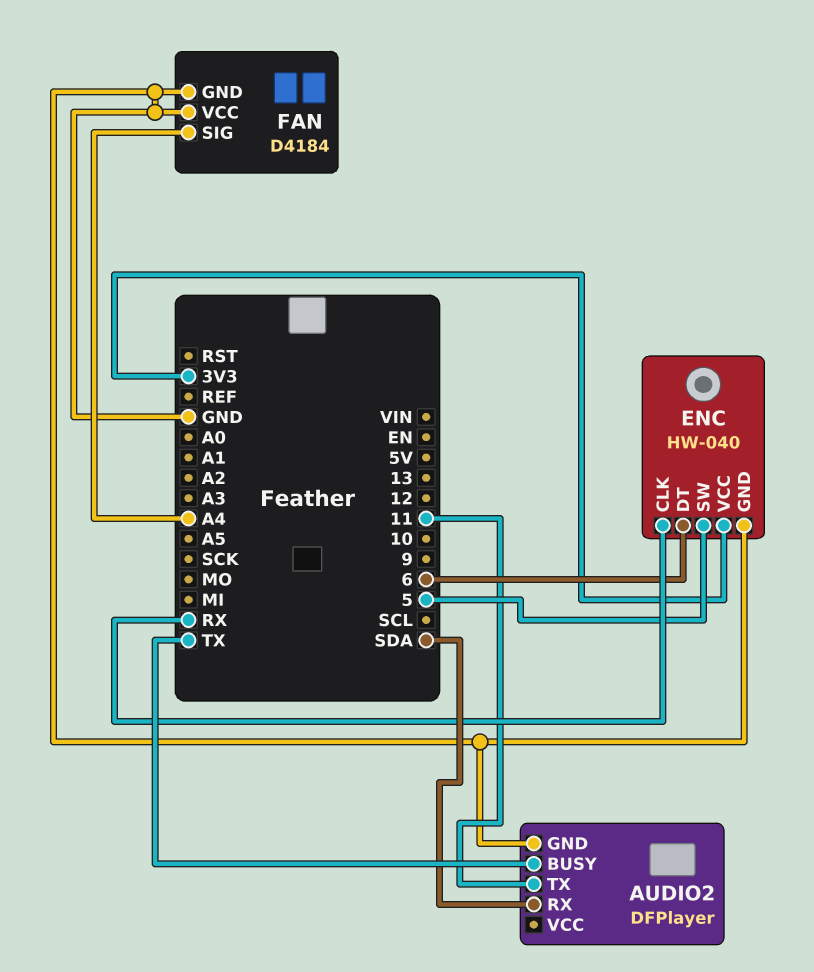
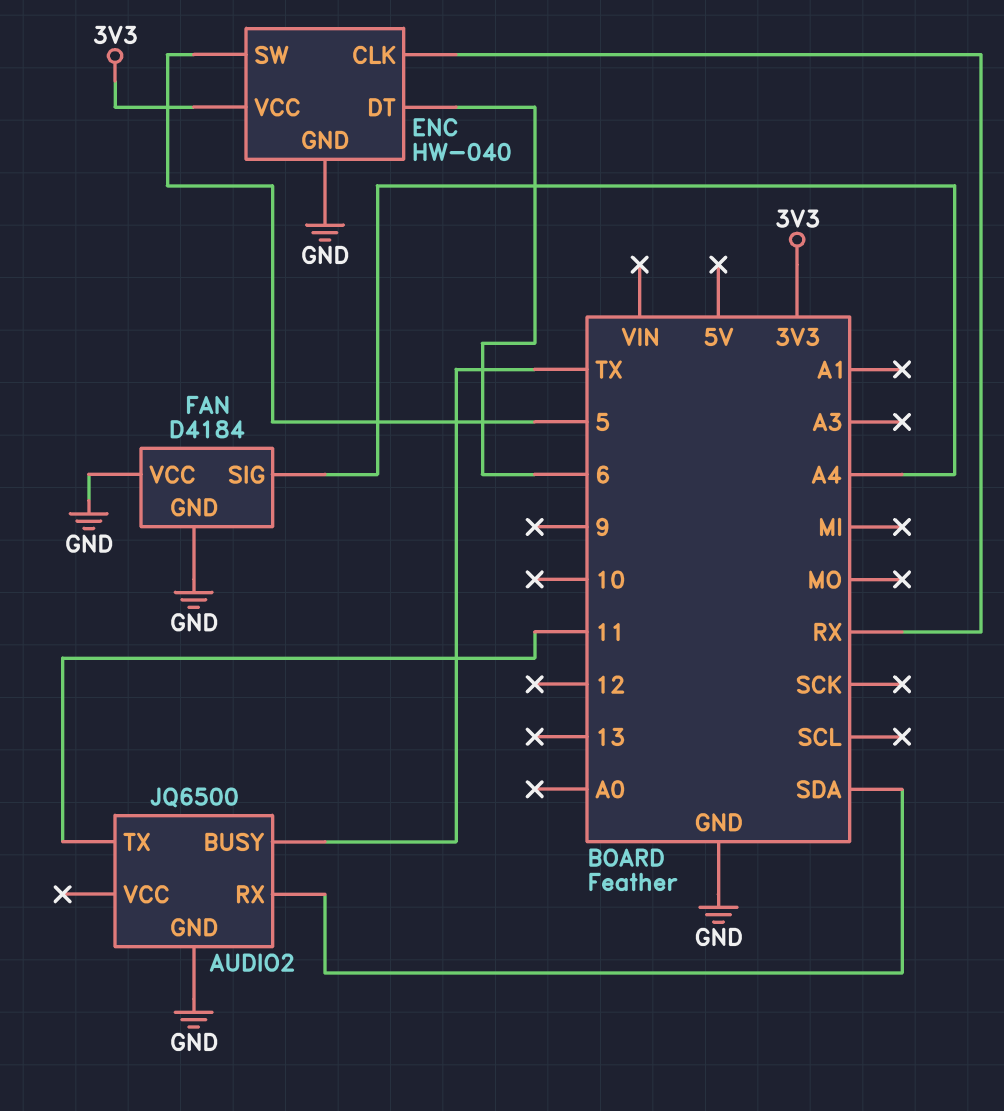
AUDIO2: DFPlayer -> JQ6500

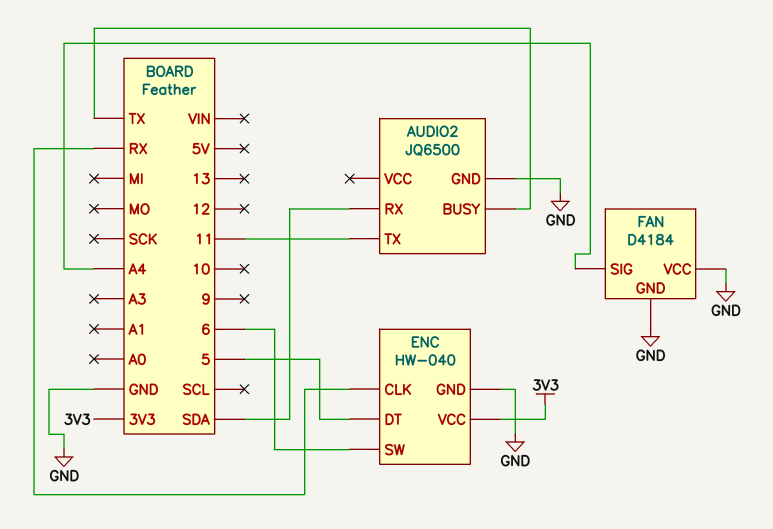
ENC pin DT: 6 -> 5
ENC pin SW: 5 -> 6

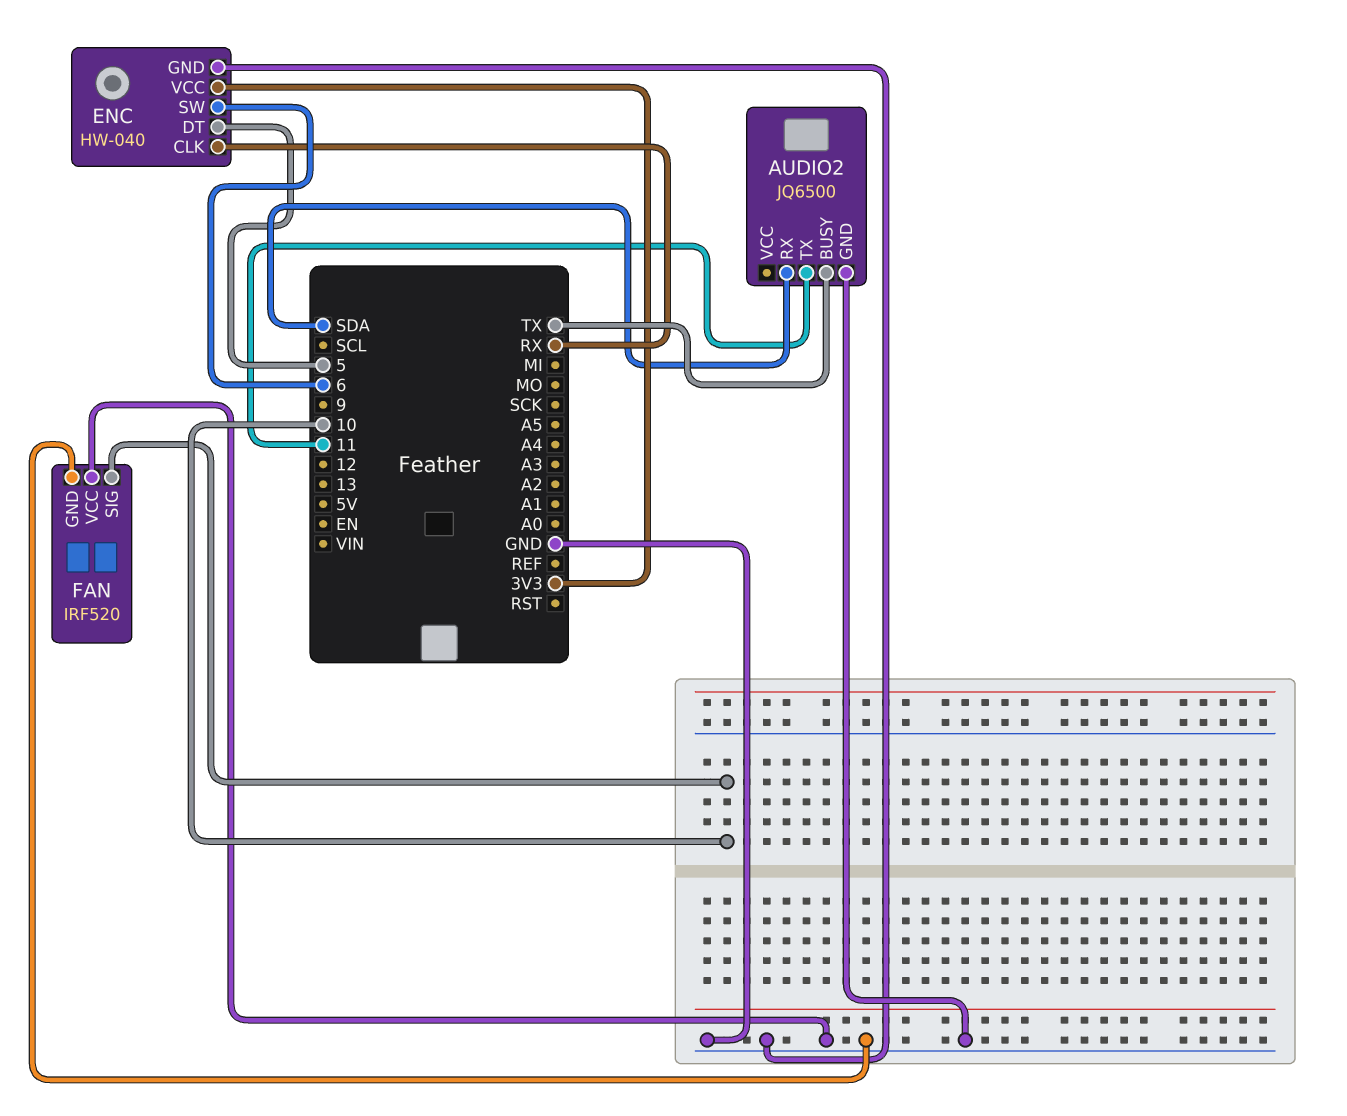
FAN: D4184 -> IRF520
FAN pin SIG: A4 -> 10

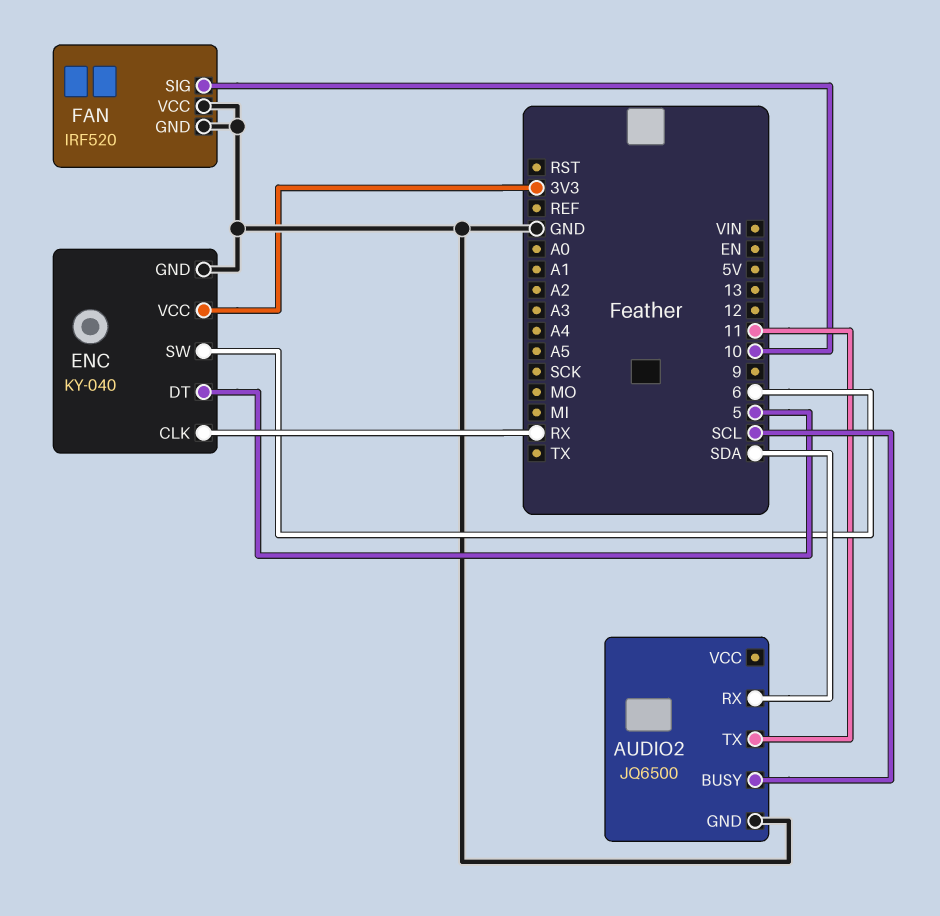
AUDIO2 pin BUSY: TX -> SCL
ENC: HW-040 -> KY-040

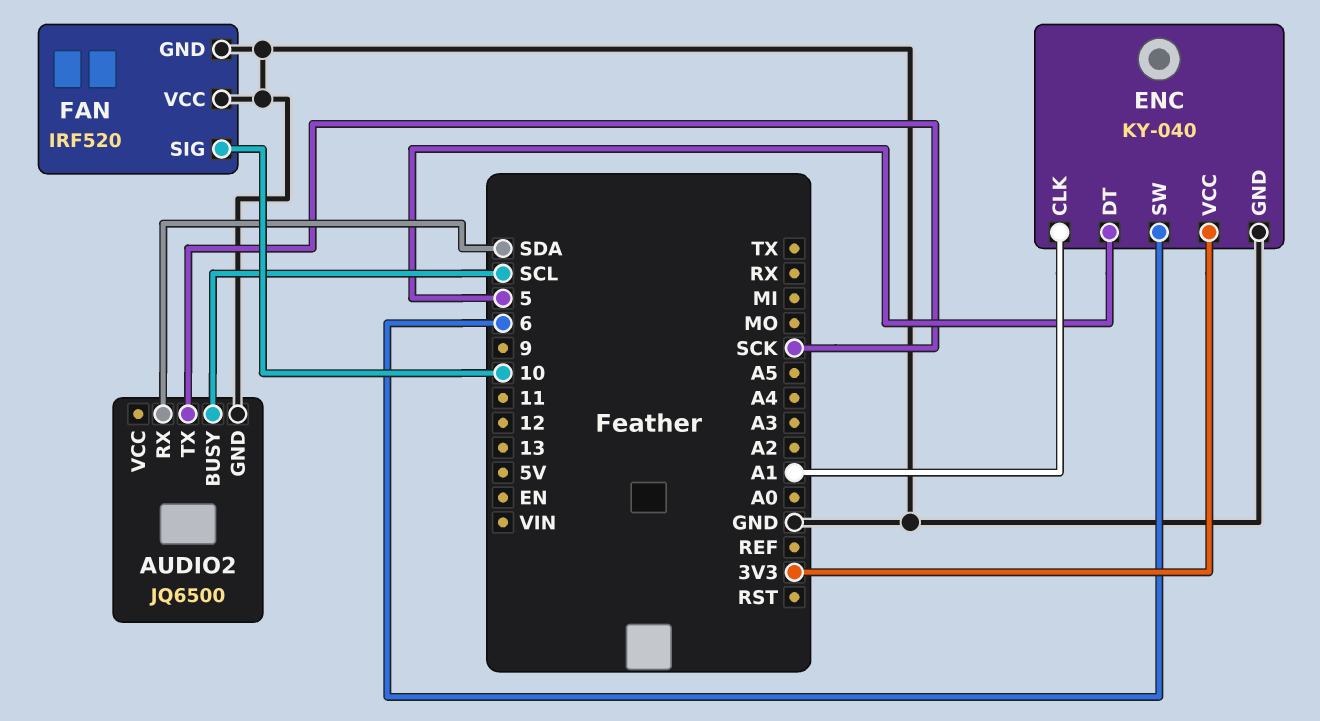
AUDIO2 pin TX: 11 -> SCK
ENC pin CLK: RX -> A1

